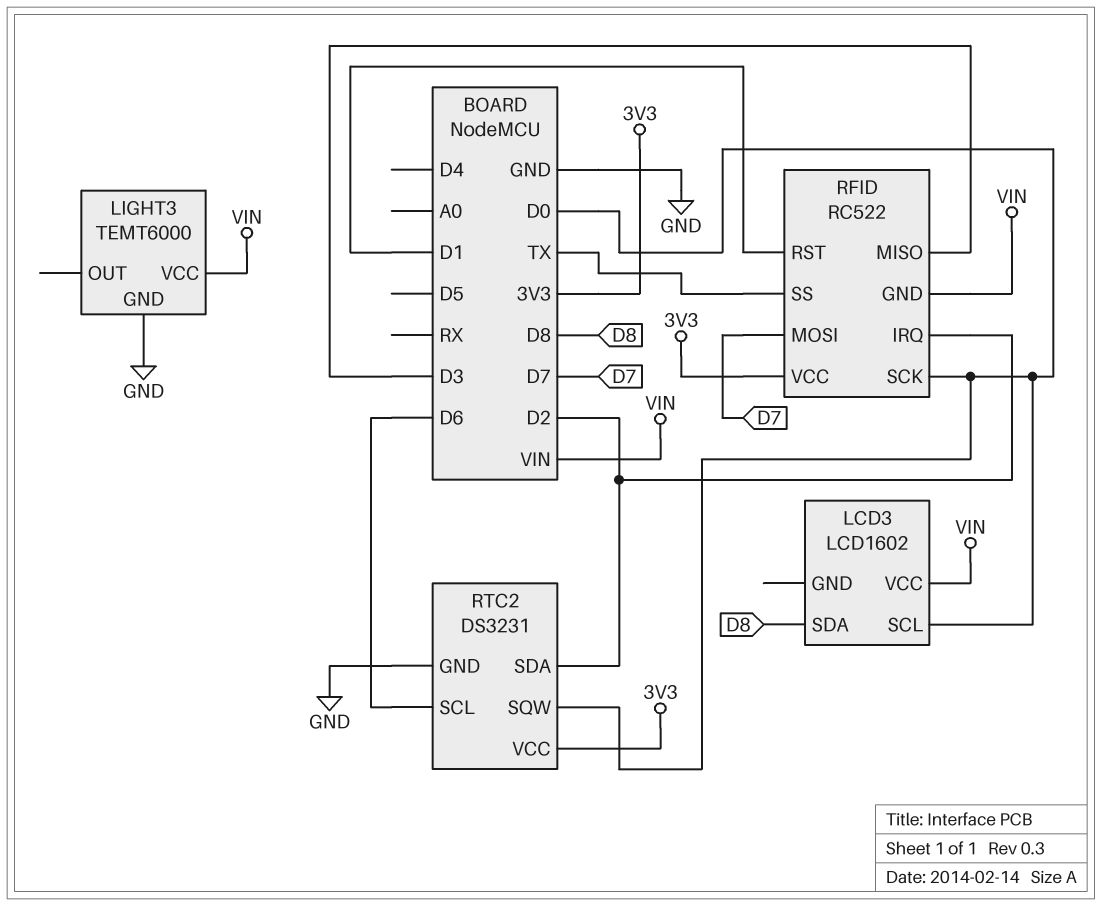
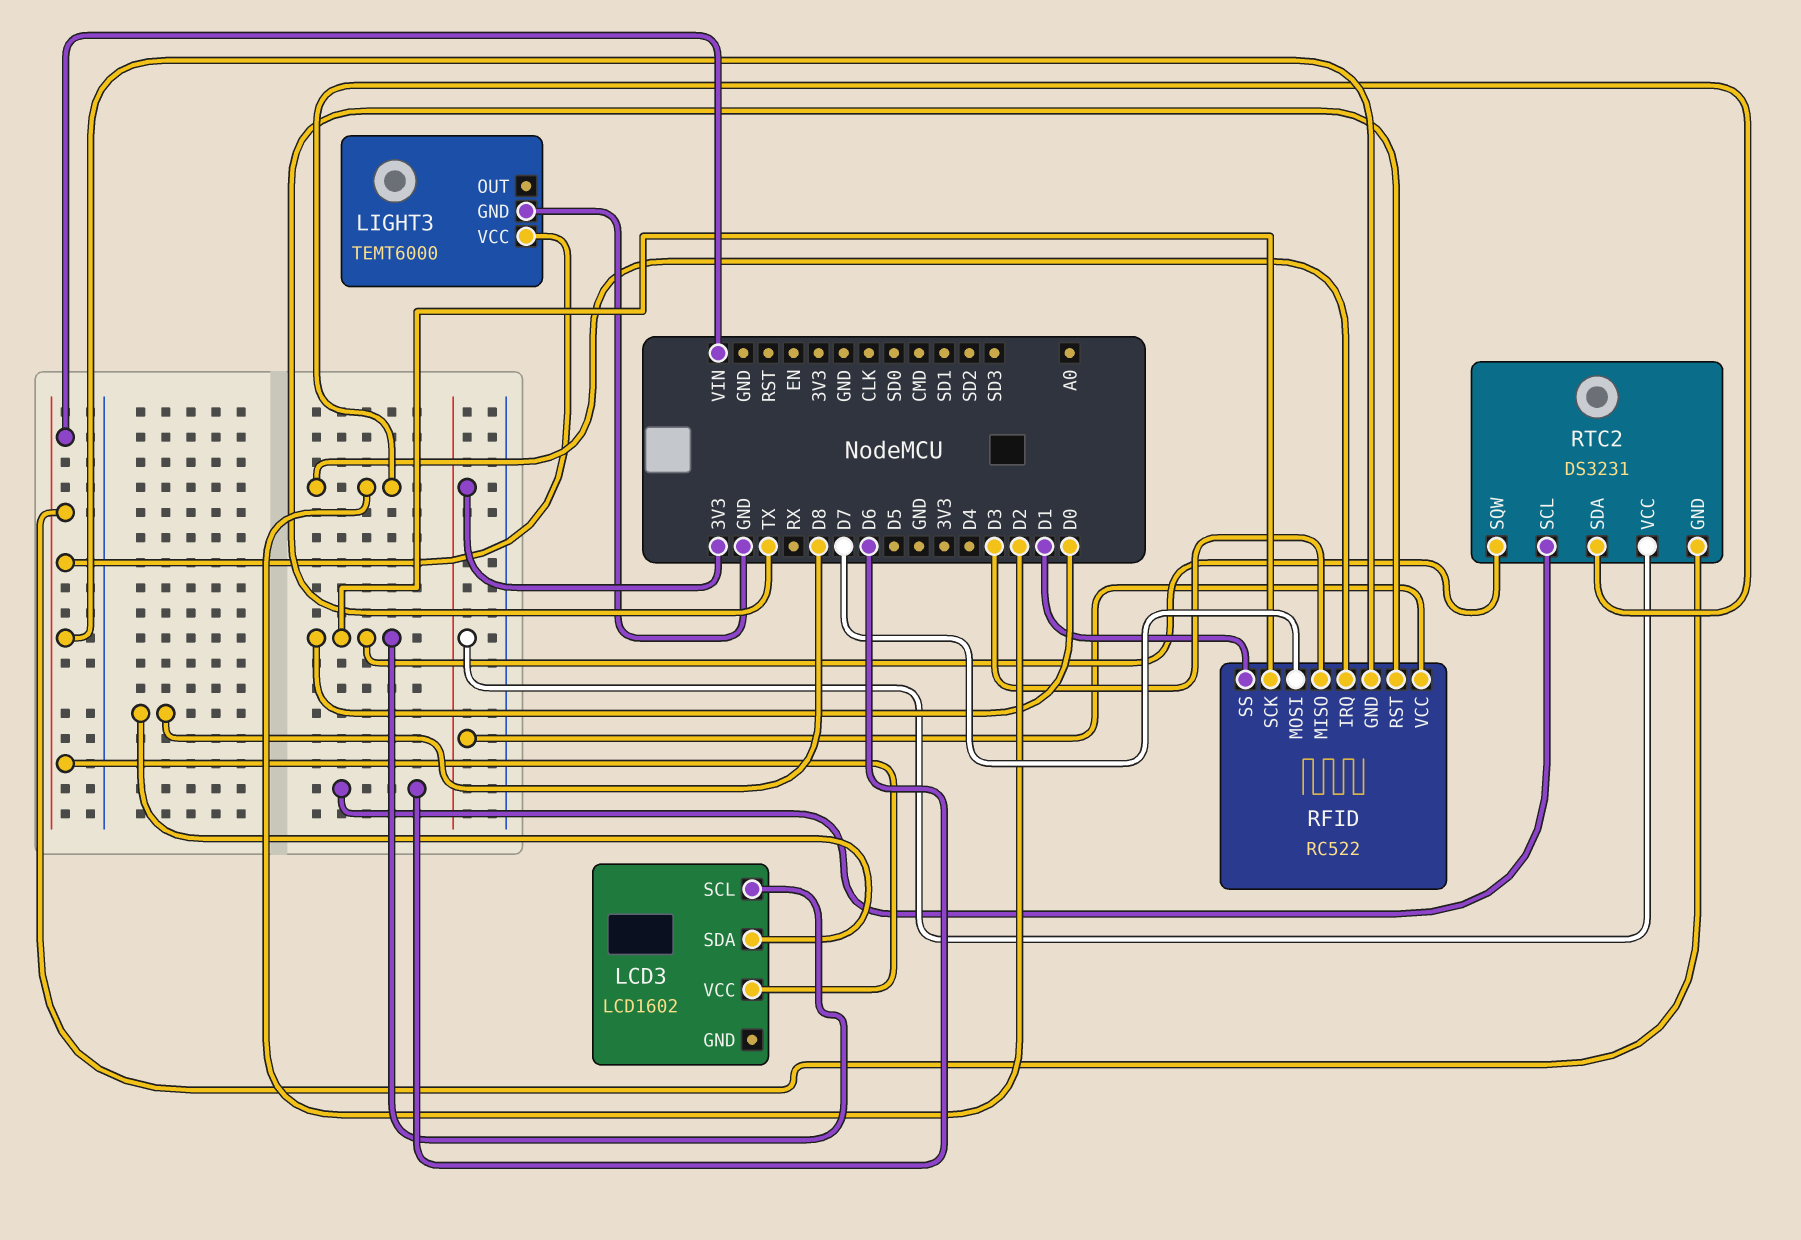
RFID pin RST: D1 -> TX
RFID pin SS: TX -> D1
RTC2 pin GND: GND -> VIN

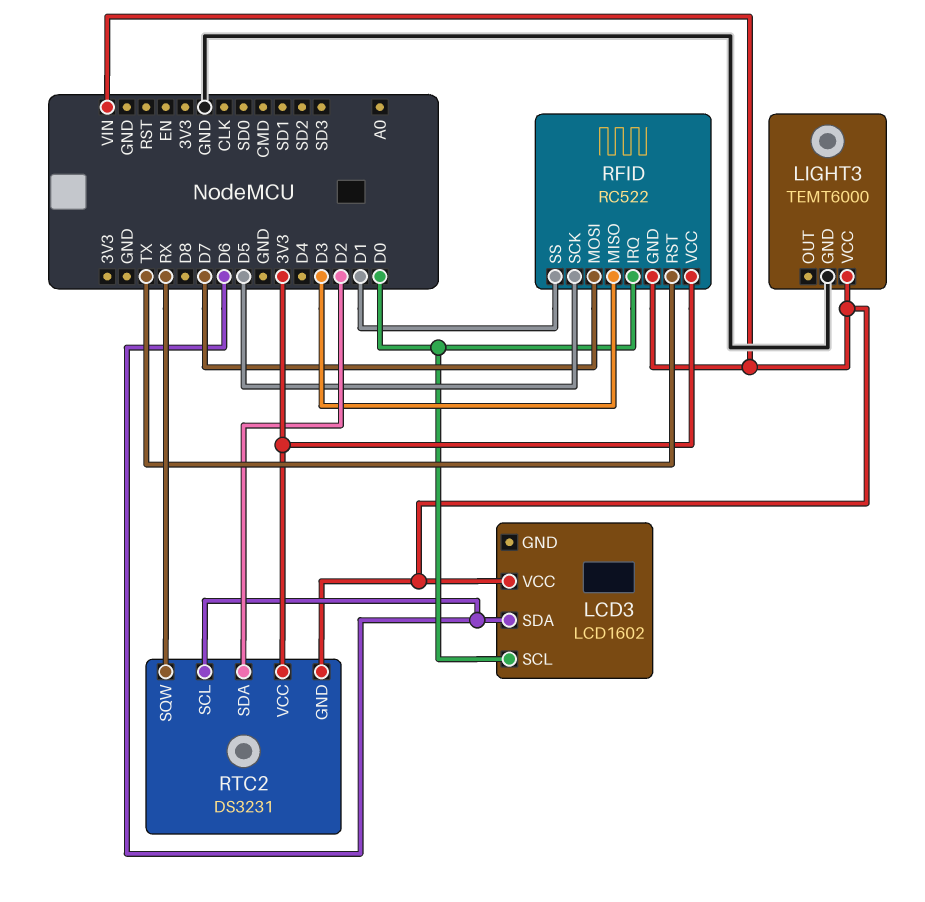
LCD3 pin SDA: D8 -> D6
RFID pin IRQ: D2 -> D0
RFID pin SCK: D0 -> D5
RTC2 pin SQW: D0 -> RX

